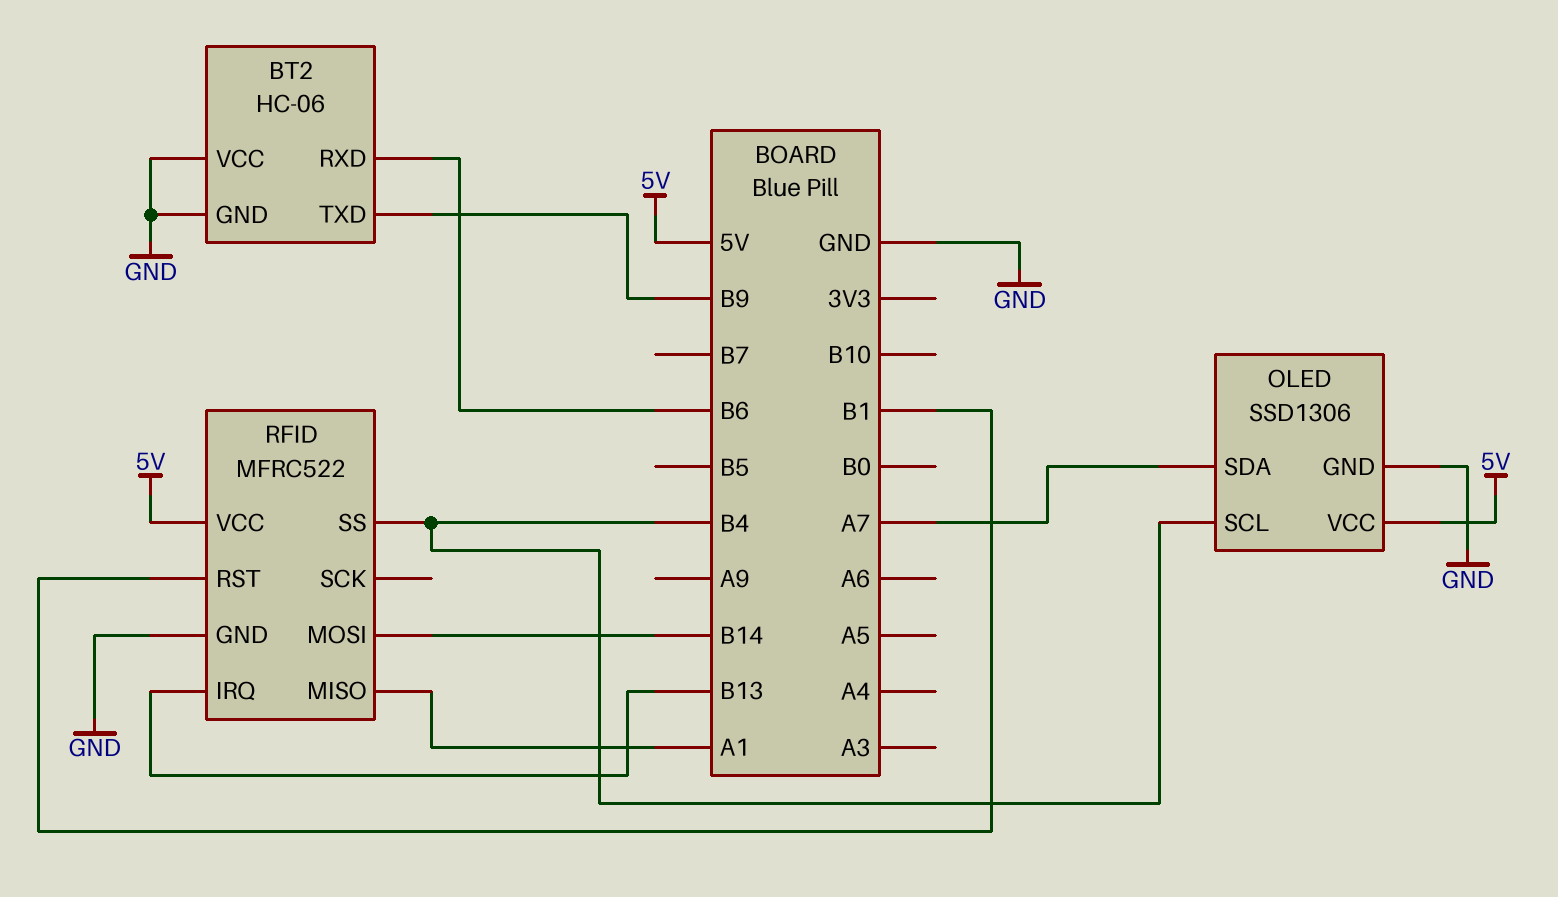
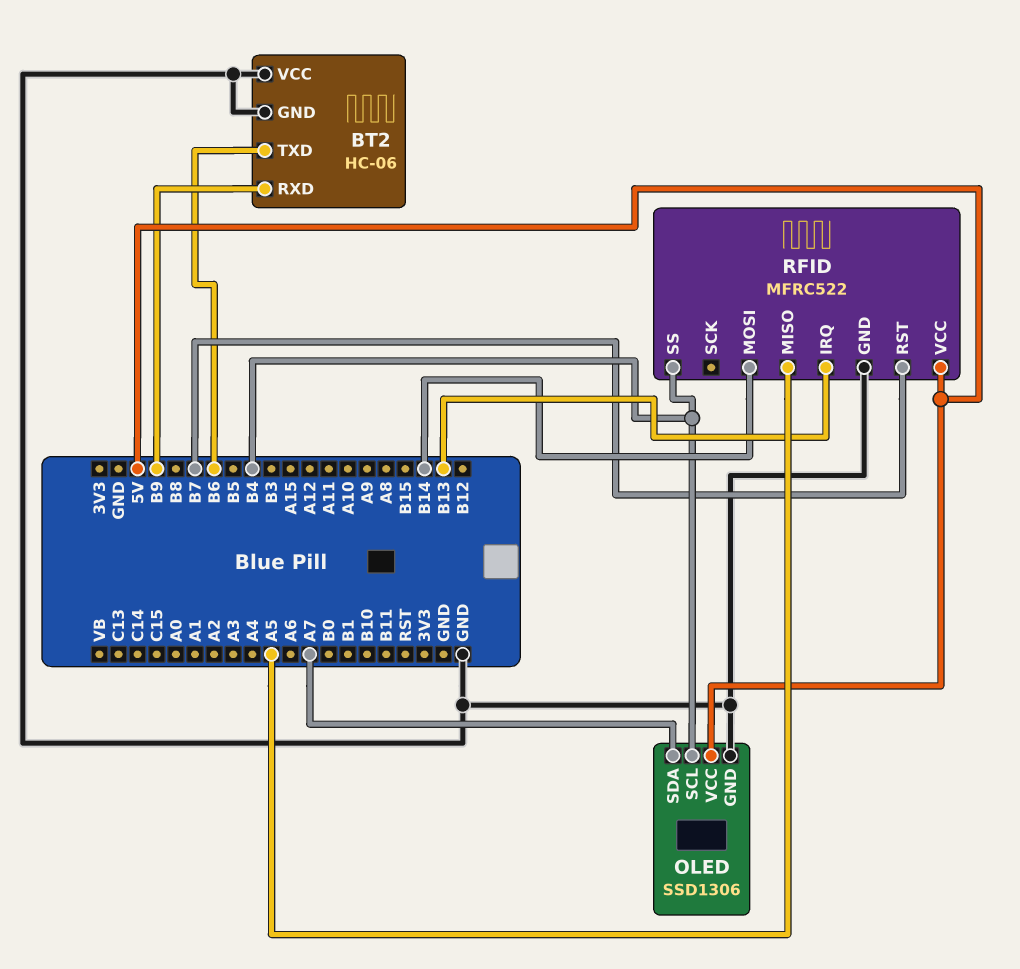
BT2 pin RXD: B6 -> B9
BT2 pin TXD: B9 -> B6
RFID pin MISO: A1 -> A5
RFID pin RST: B1 -> B7

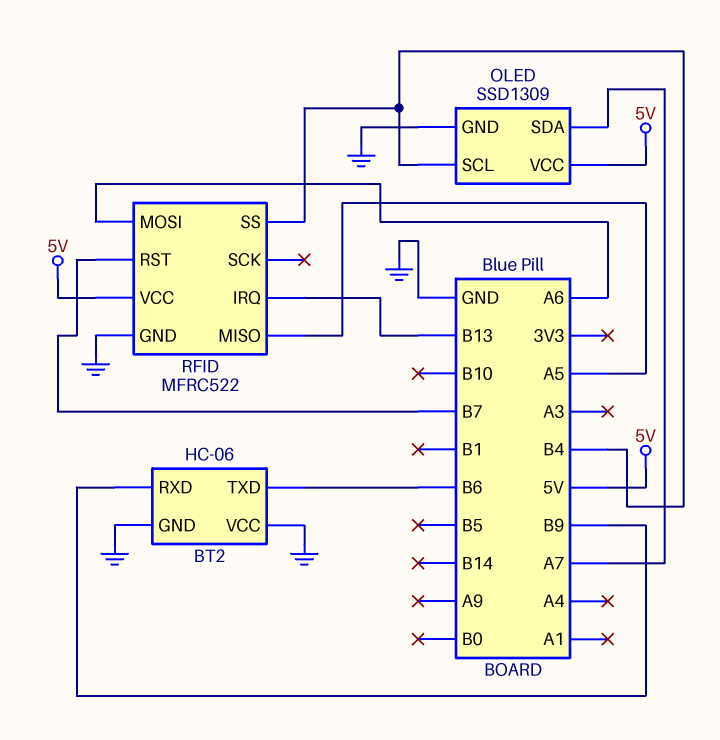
OLED: SSD1306 -> SSD1309
RFID pin MOSI: B14 -> A6

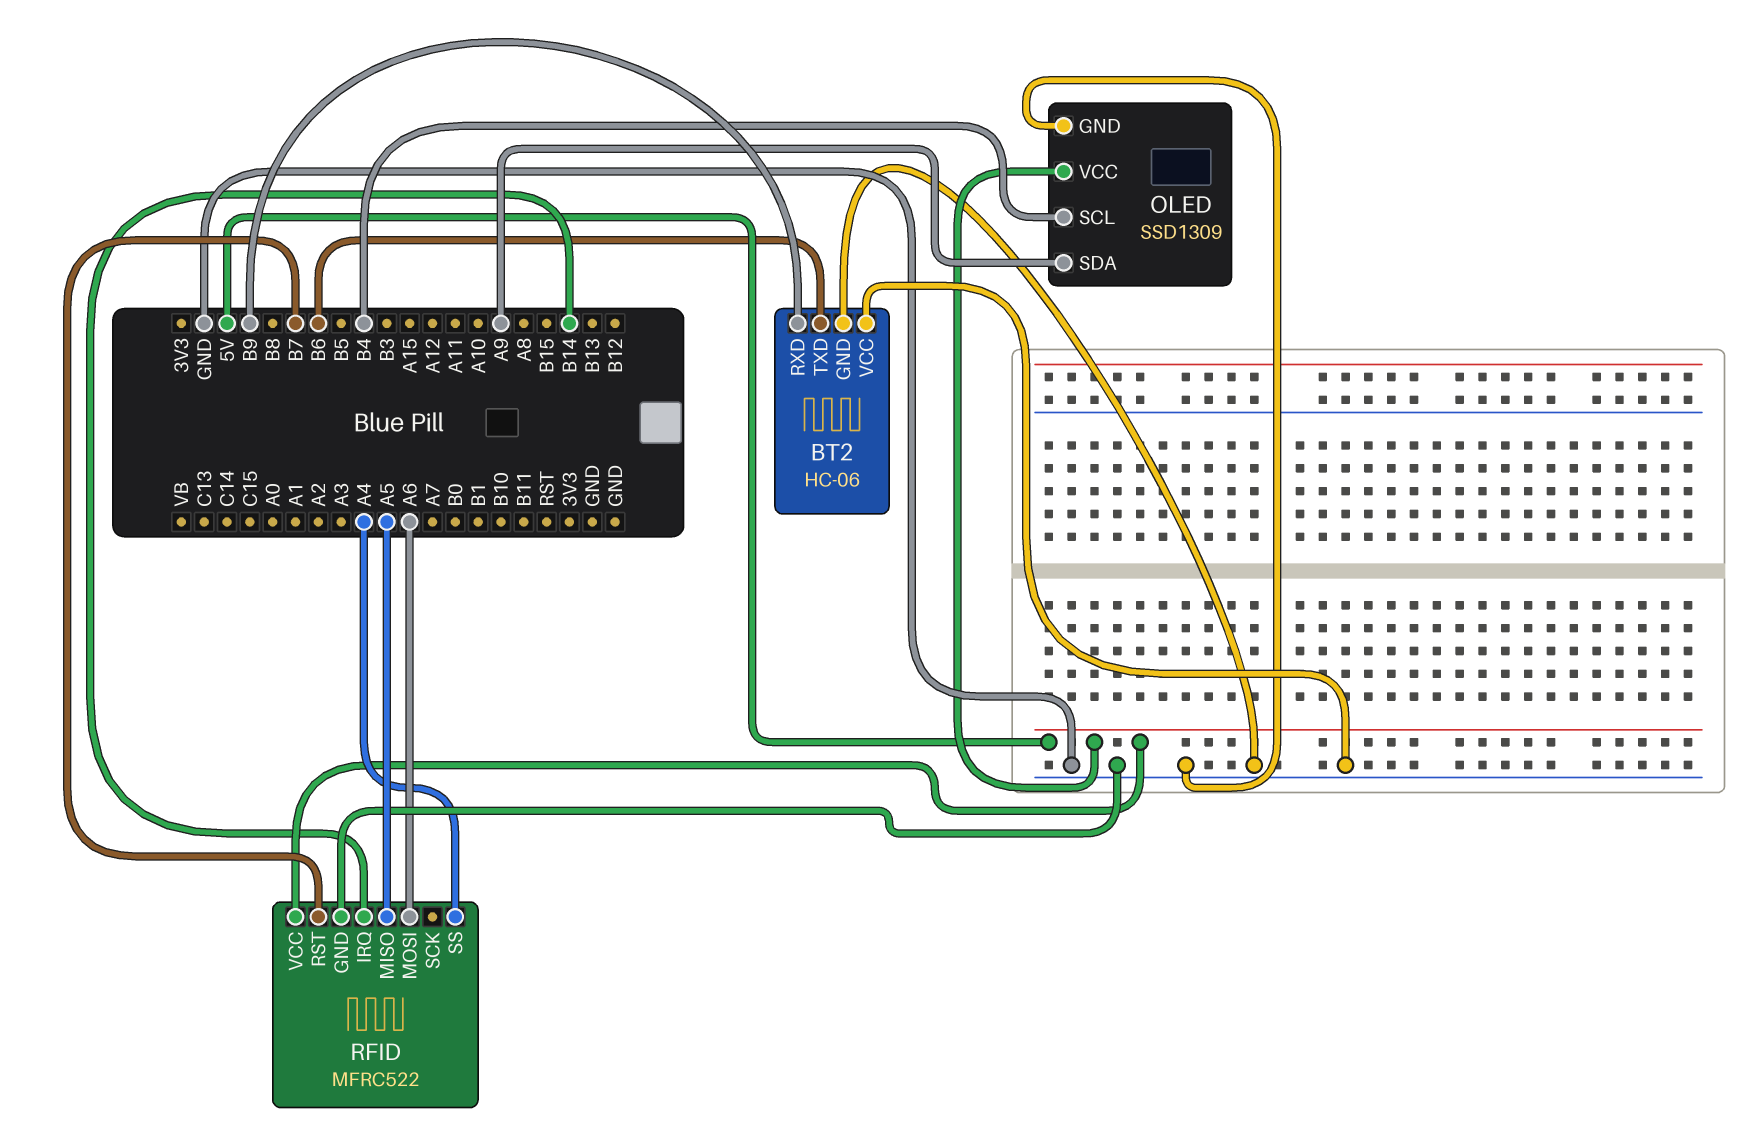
OLED pin SDA: A7 -> A9
RFID pin IRQ: B13 -> B14
RFID pin SS: B4 -> A4

